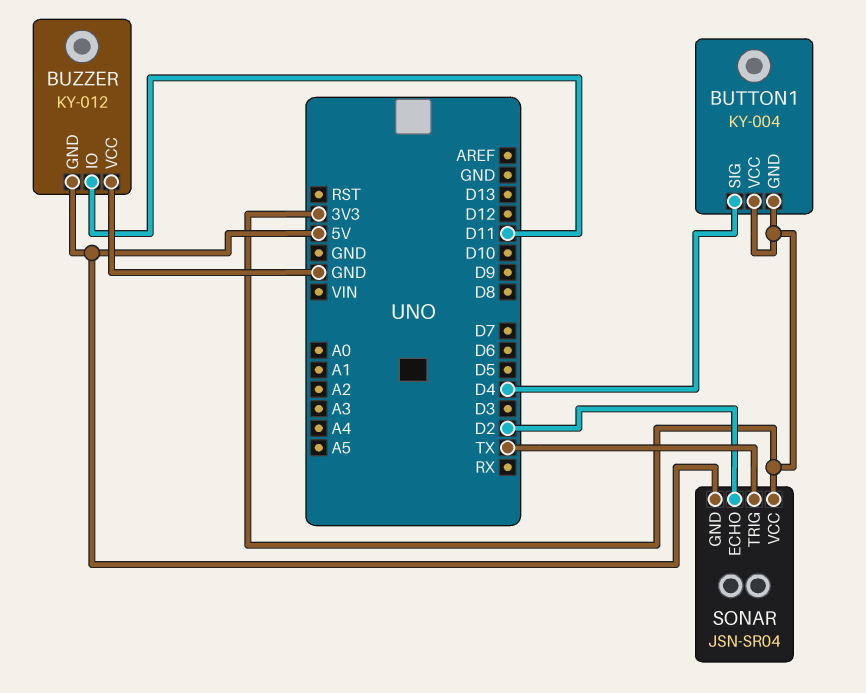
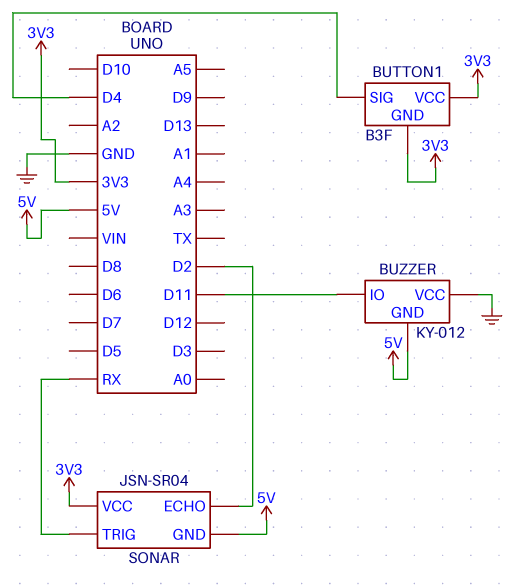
BUTTON1: KY-004 -> B3F
SONAR pin TRIG: TX -> RX

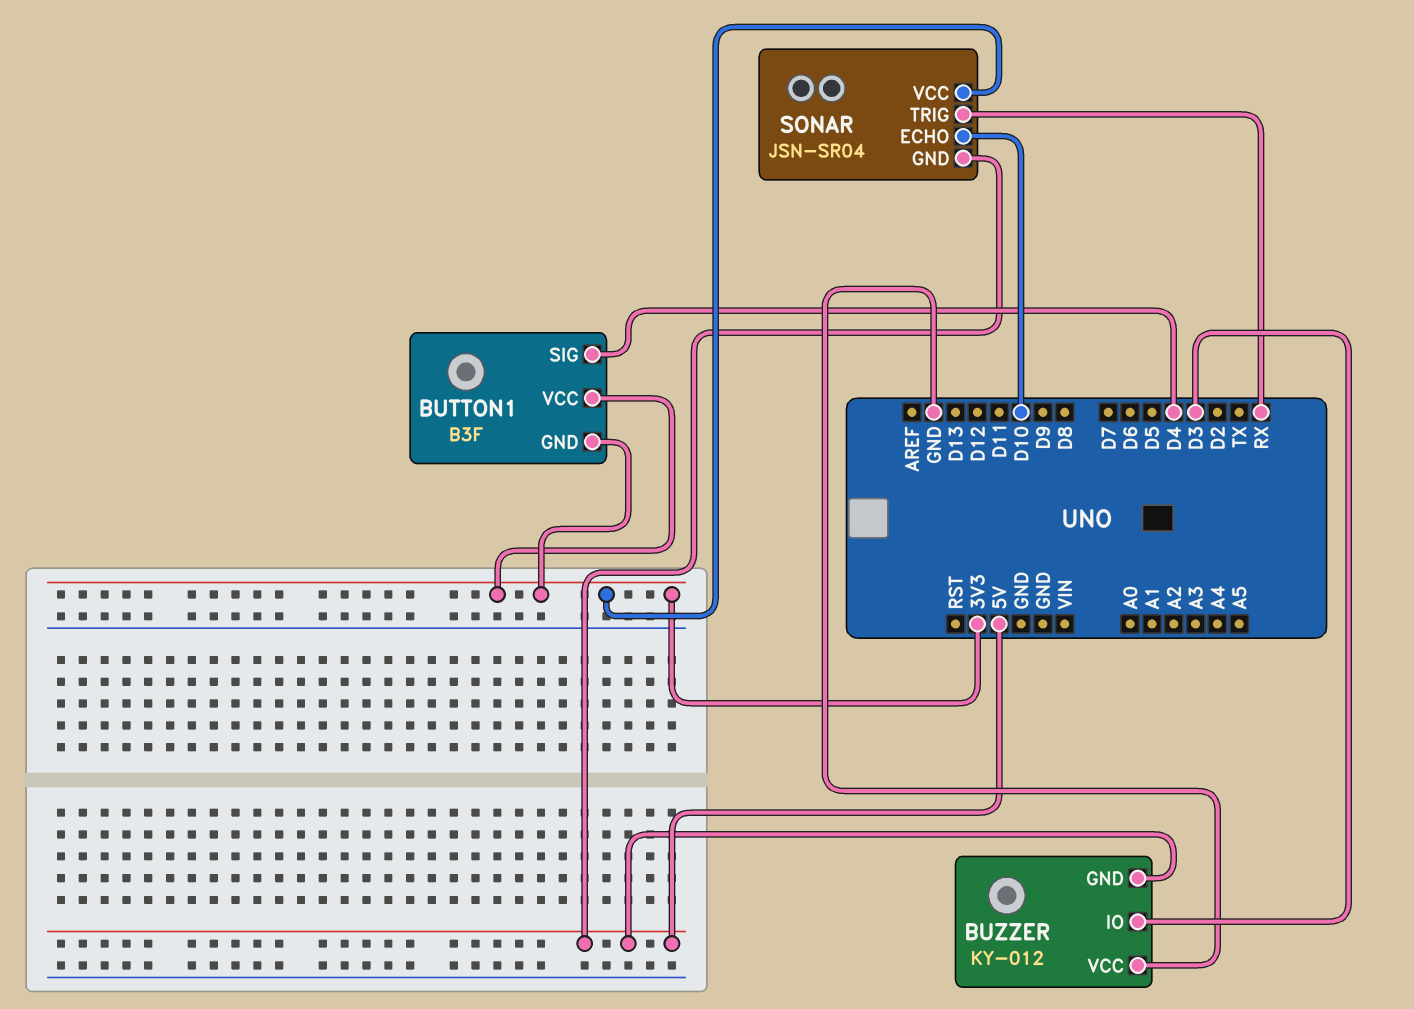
BUZZER pin IO: D11 -> D3
SONAR pin ECHO: D2 -> D10

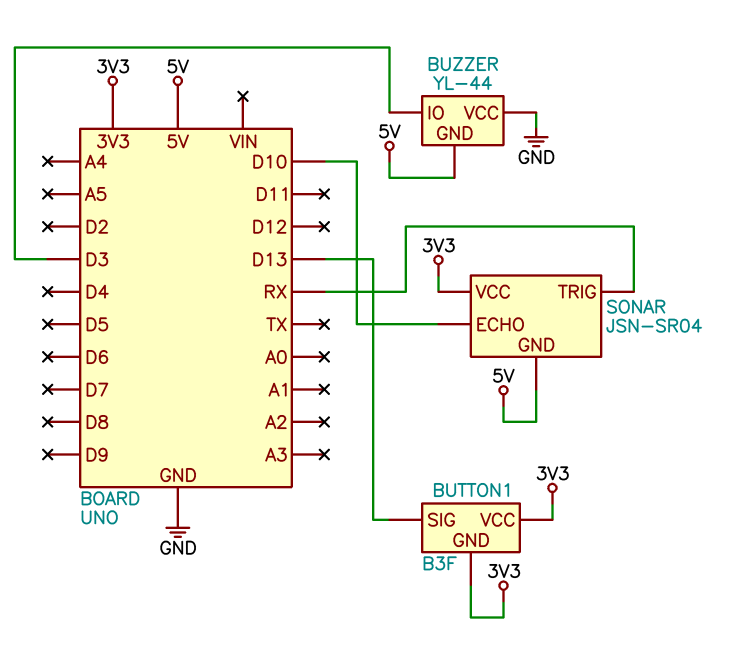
BUTTON1 pin SIG: D4 -> D13
BUZZER: KY-012 -> YL-44

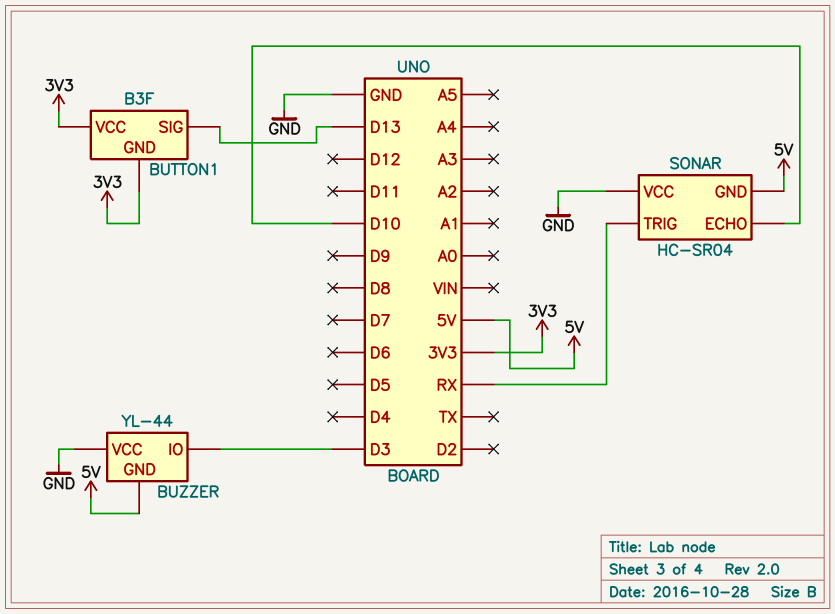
SONAR: JSN-SR04 -> HC-SR04
SONAR pin VCC: 3V3 -> GND

